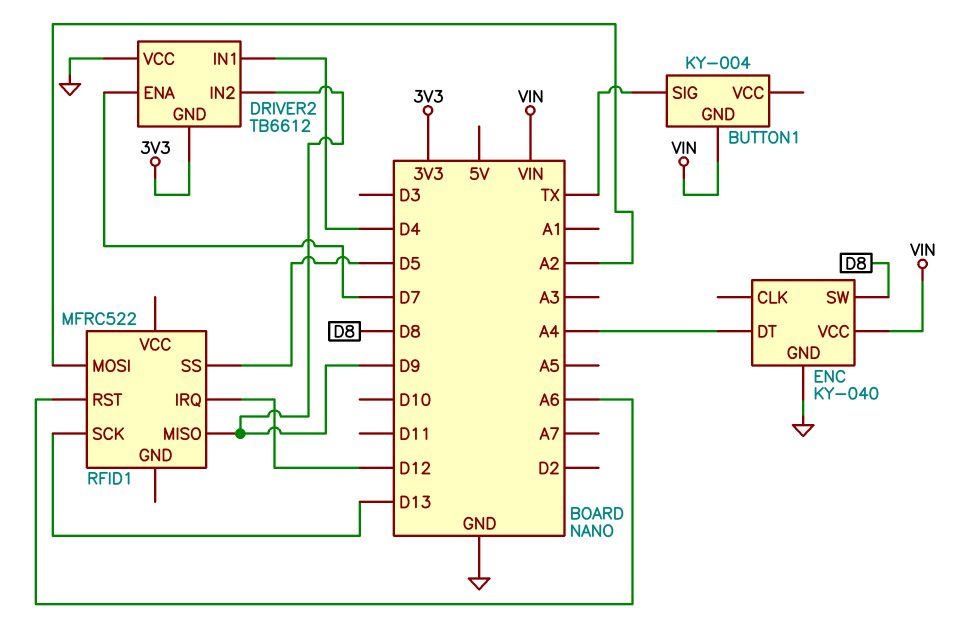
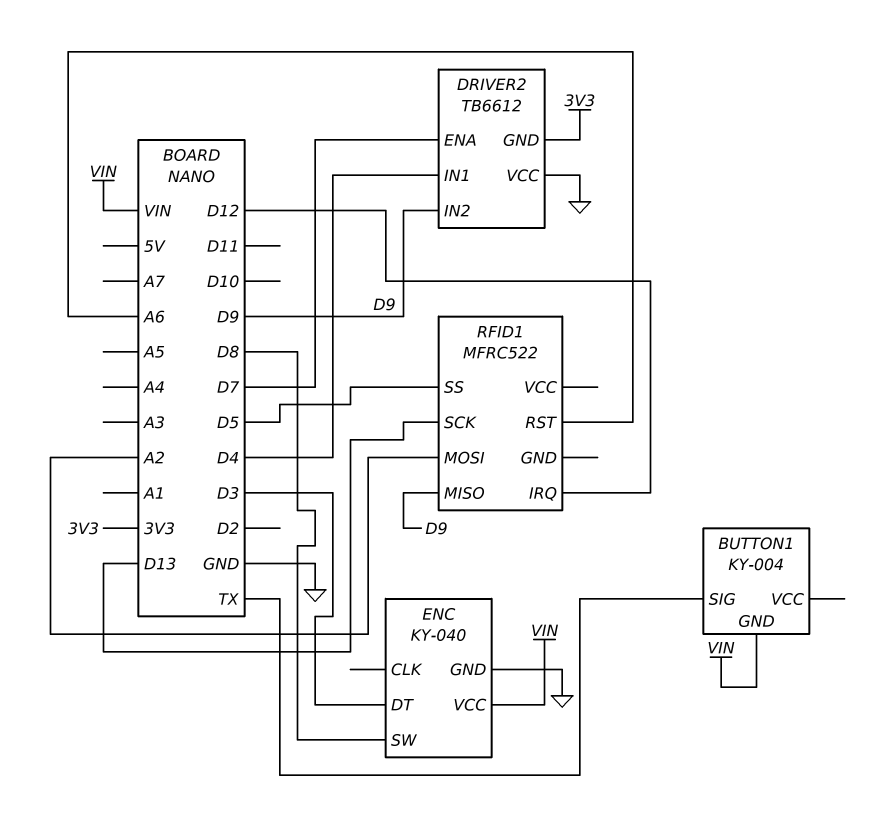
ENC pin DT: A4 -> D3

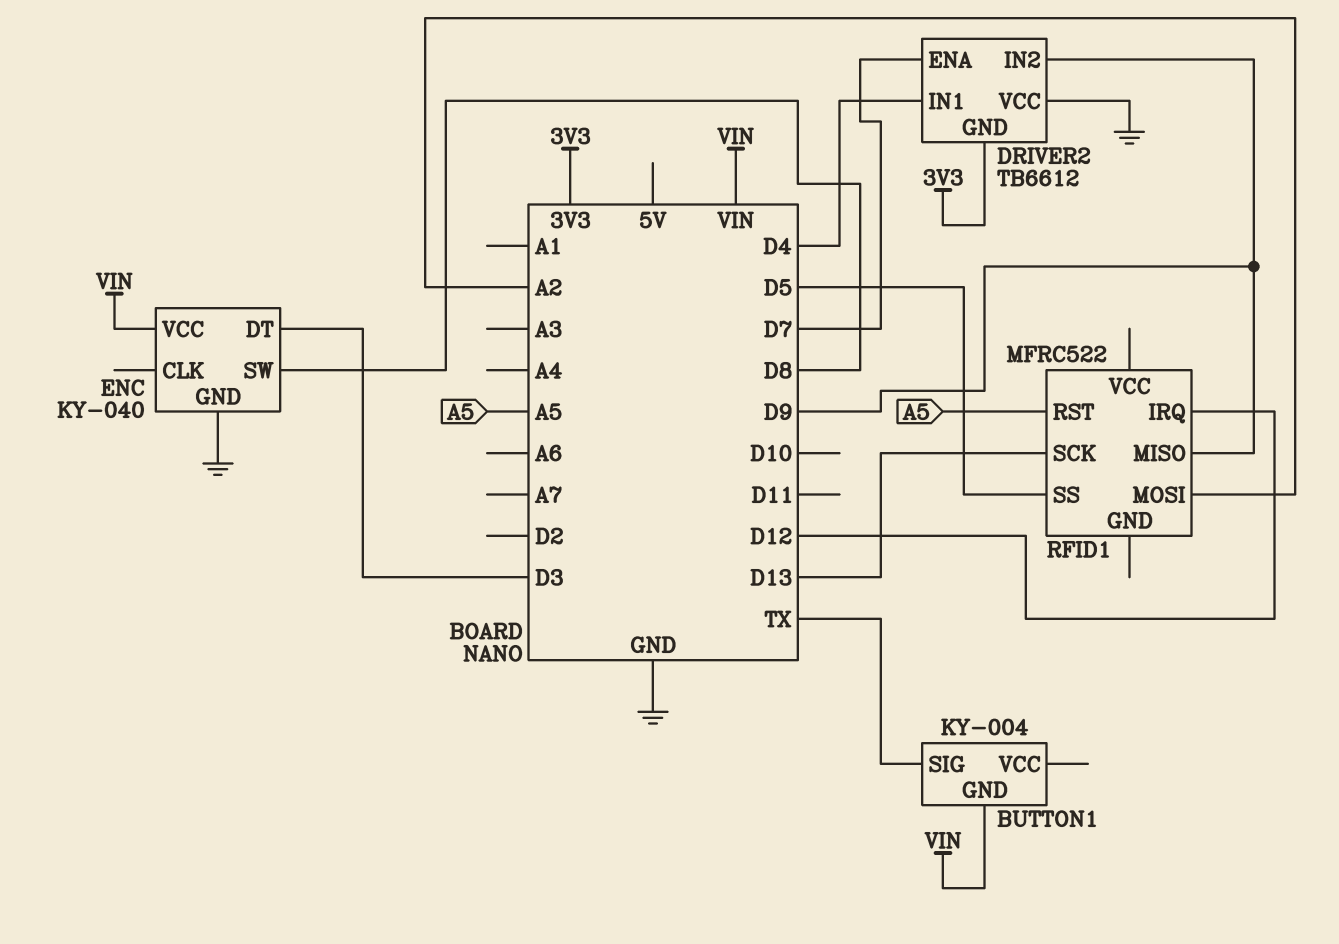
RFID1 pin RST: A6 -> A5

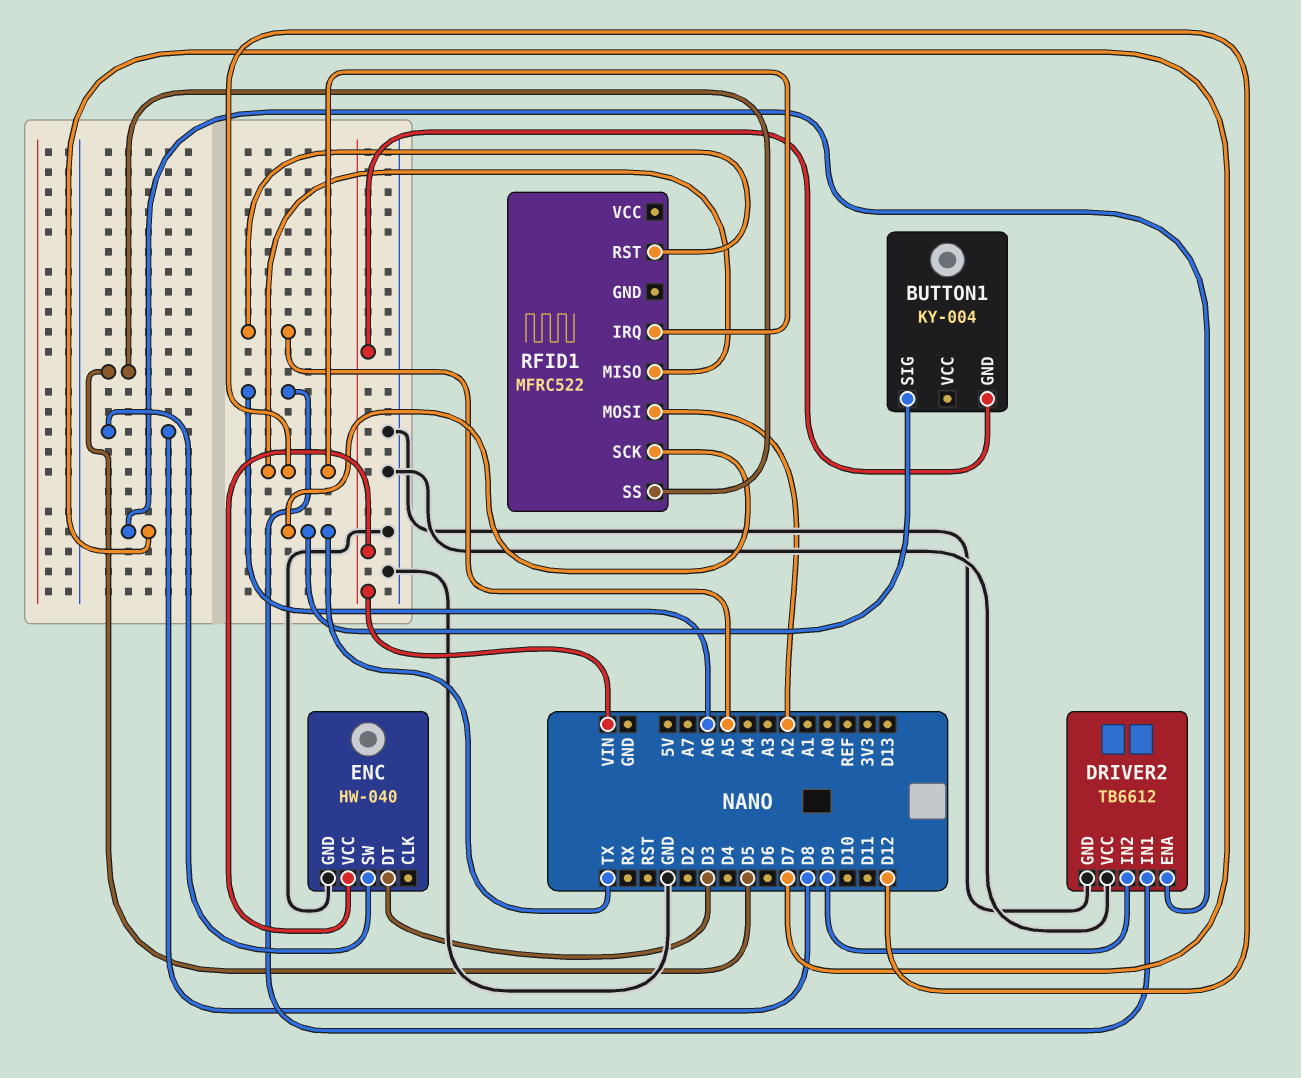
DRIVER2 pin GND: 3V3 -> GND
DRIVER2 pin IN1: D4 -> A6
ENC: KY-040 -> HW-040
RFID1 pin MISO: D9 -> D12
RFID1 pin SCK: D13 -> TX

